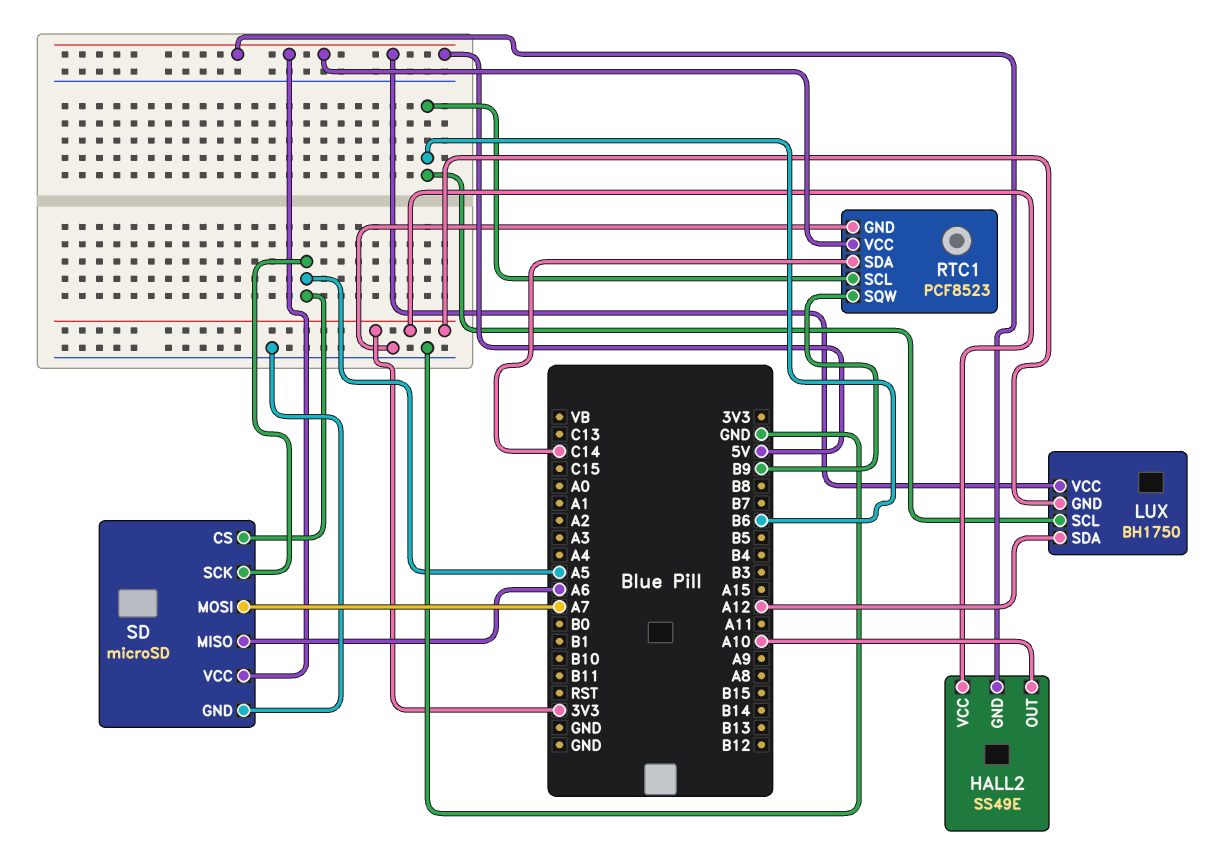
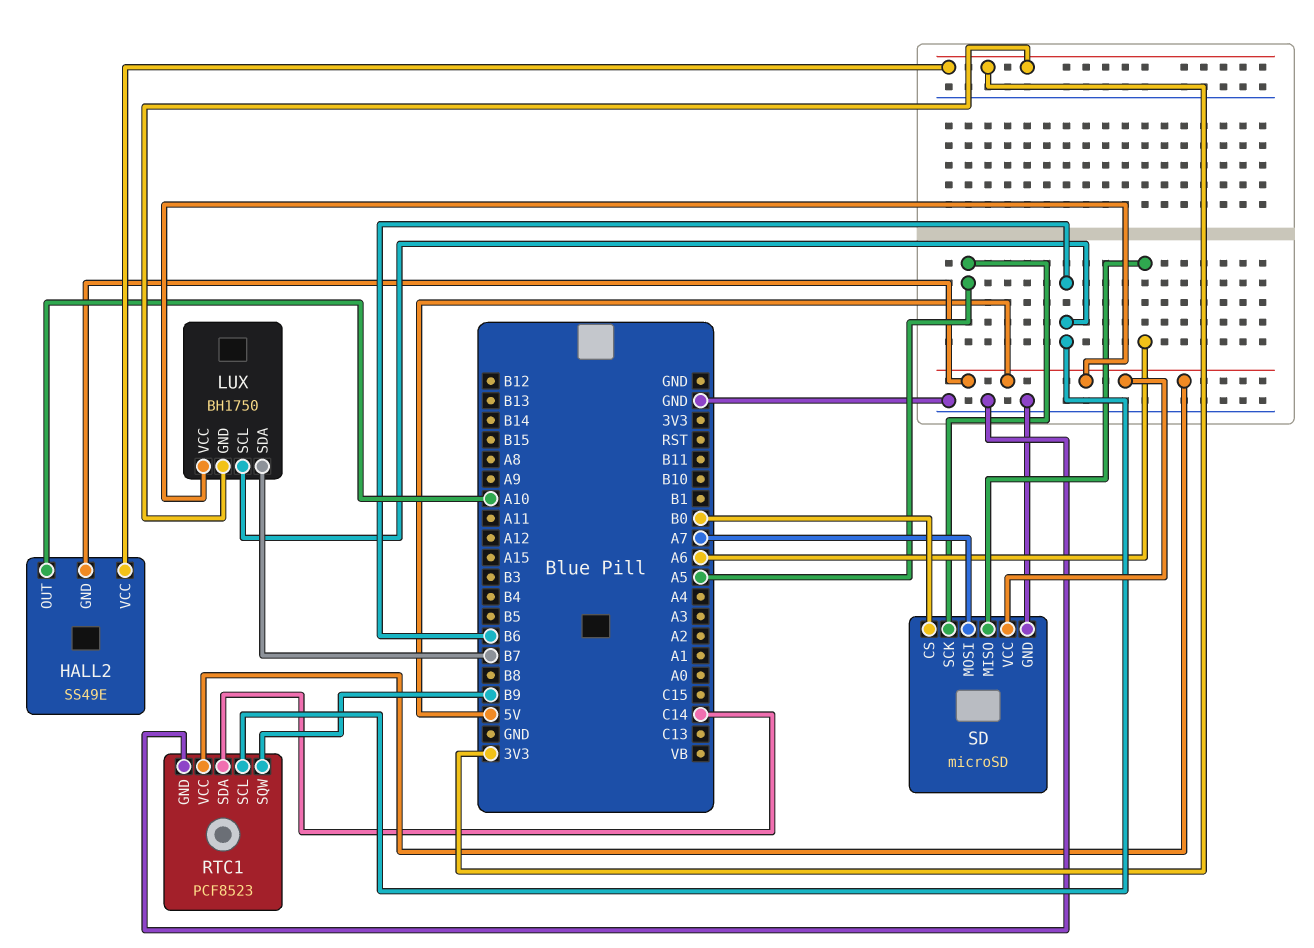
LUX pin SDA: A12 -> B7
SD pin CS: A5 -> B0

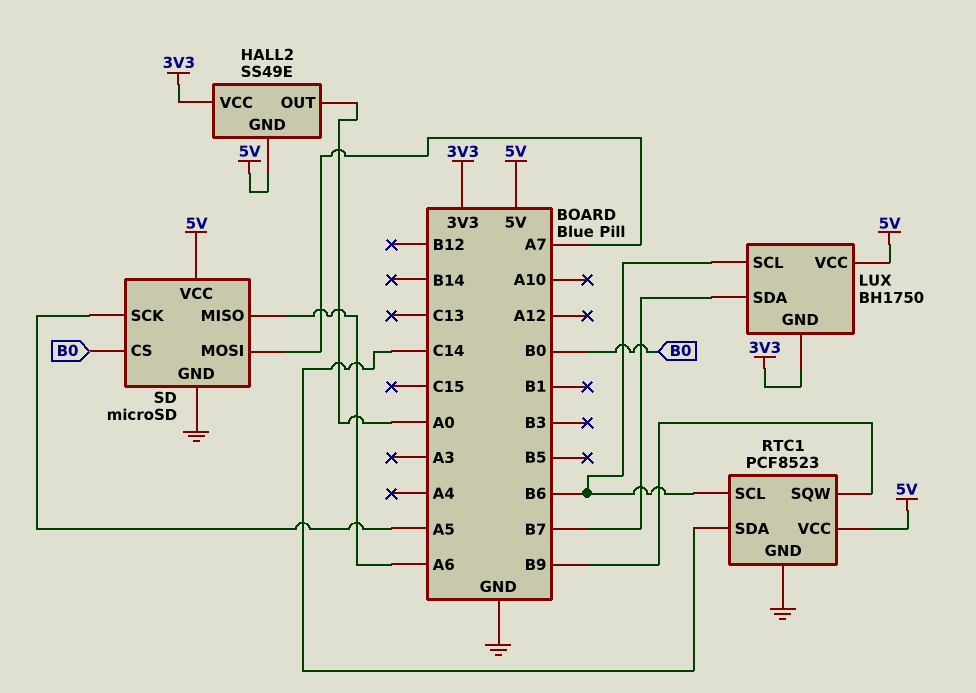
HALL2 pin OUT: A10 -> A0

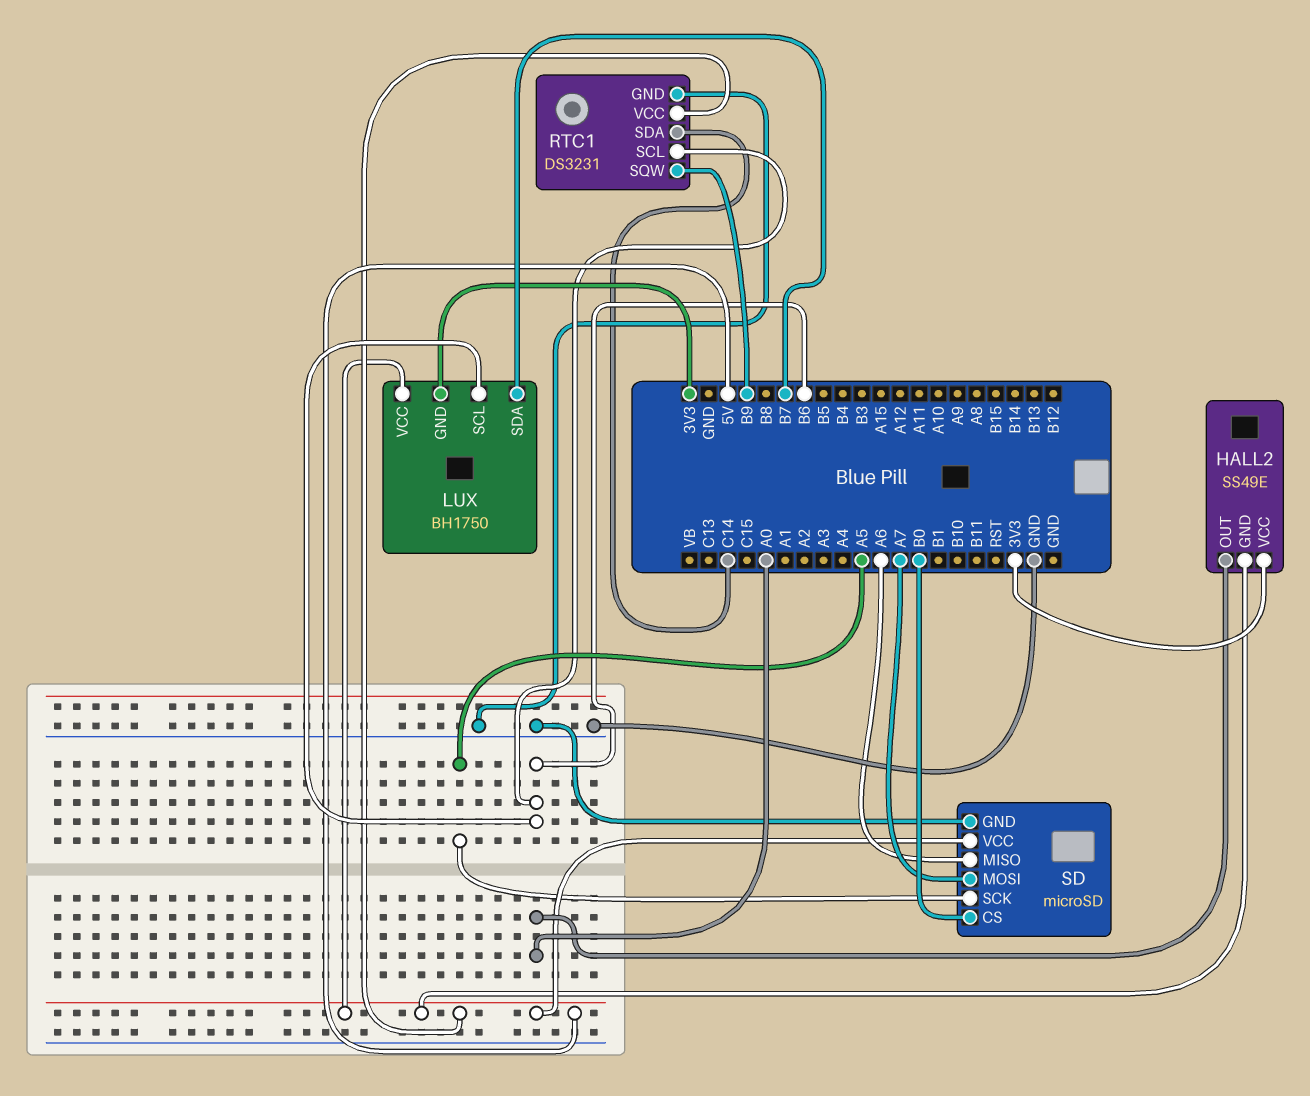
RTC1: PCF8523 -> DS3231

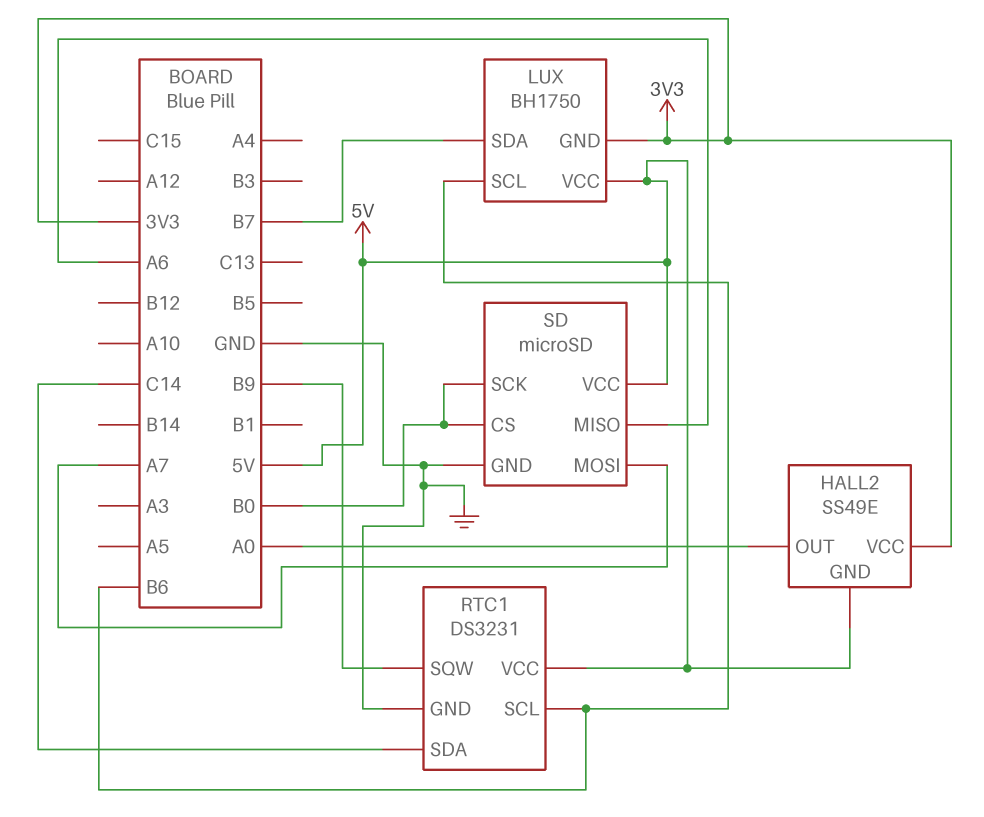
SD pin SCK: A5 -> B0

